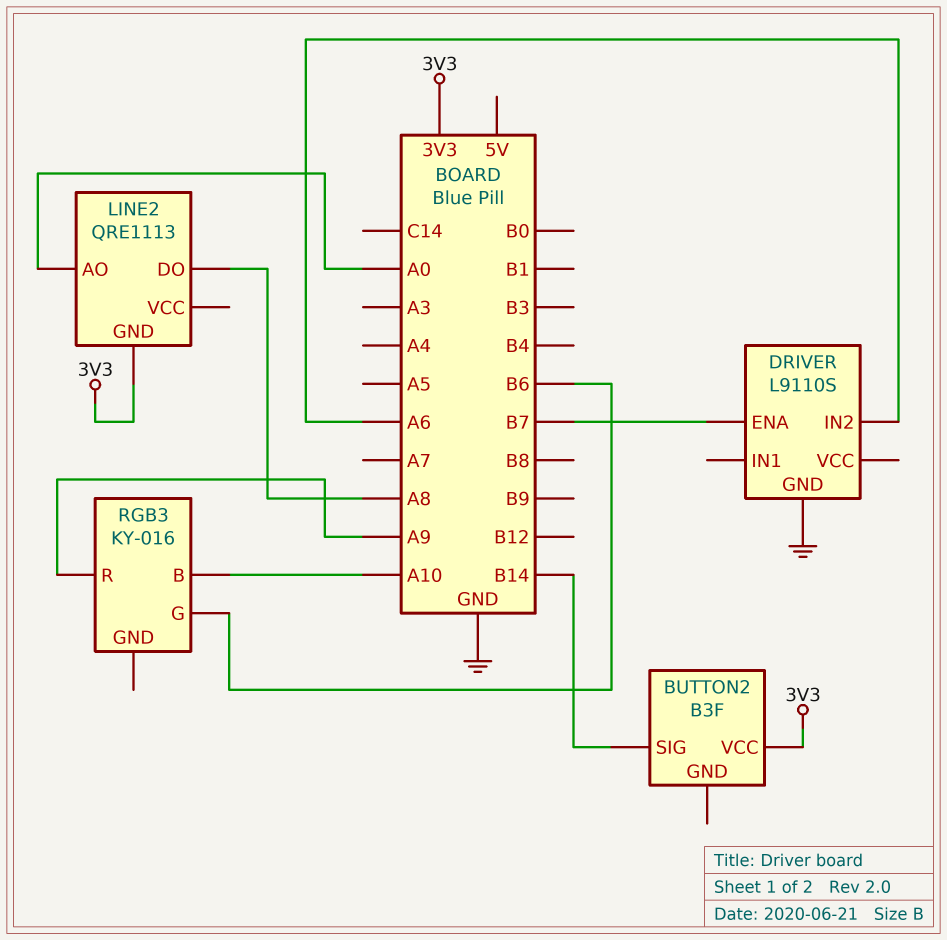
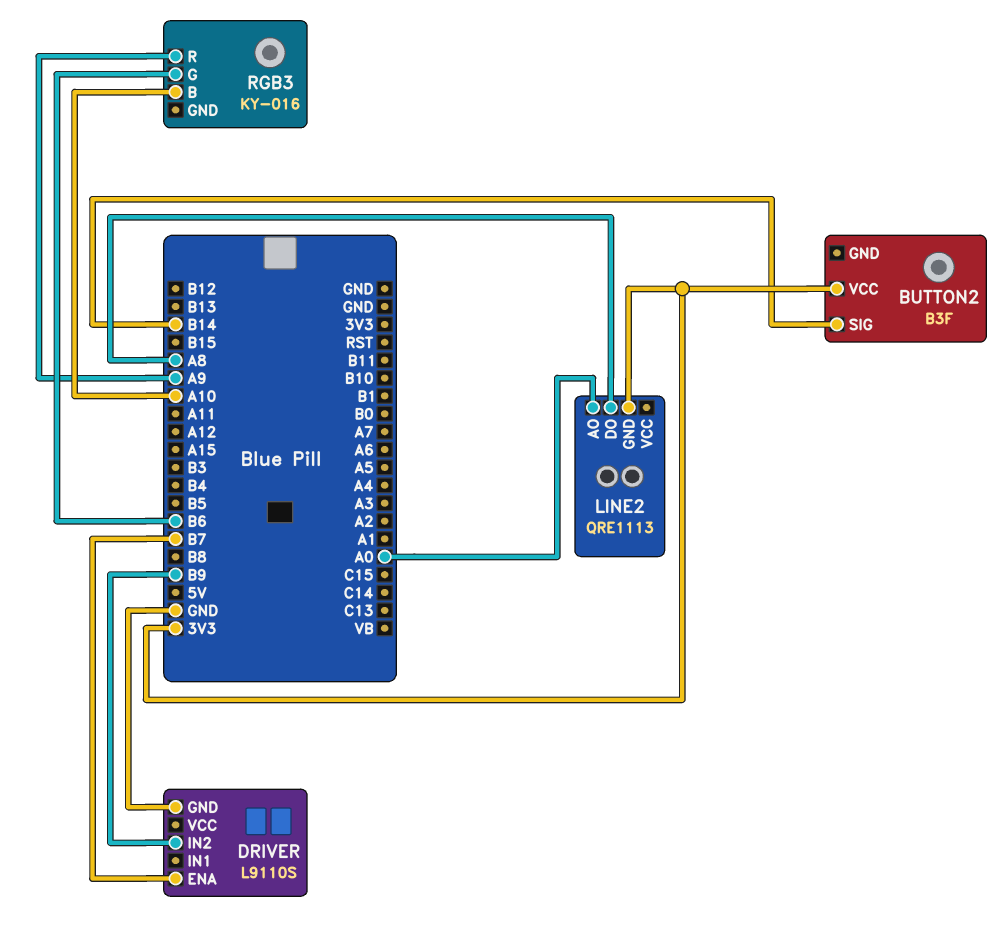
DRIVER pin IN2: A6 -> B9

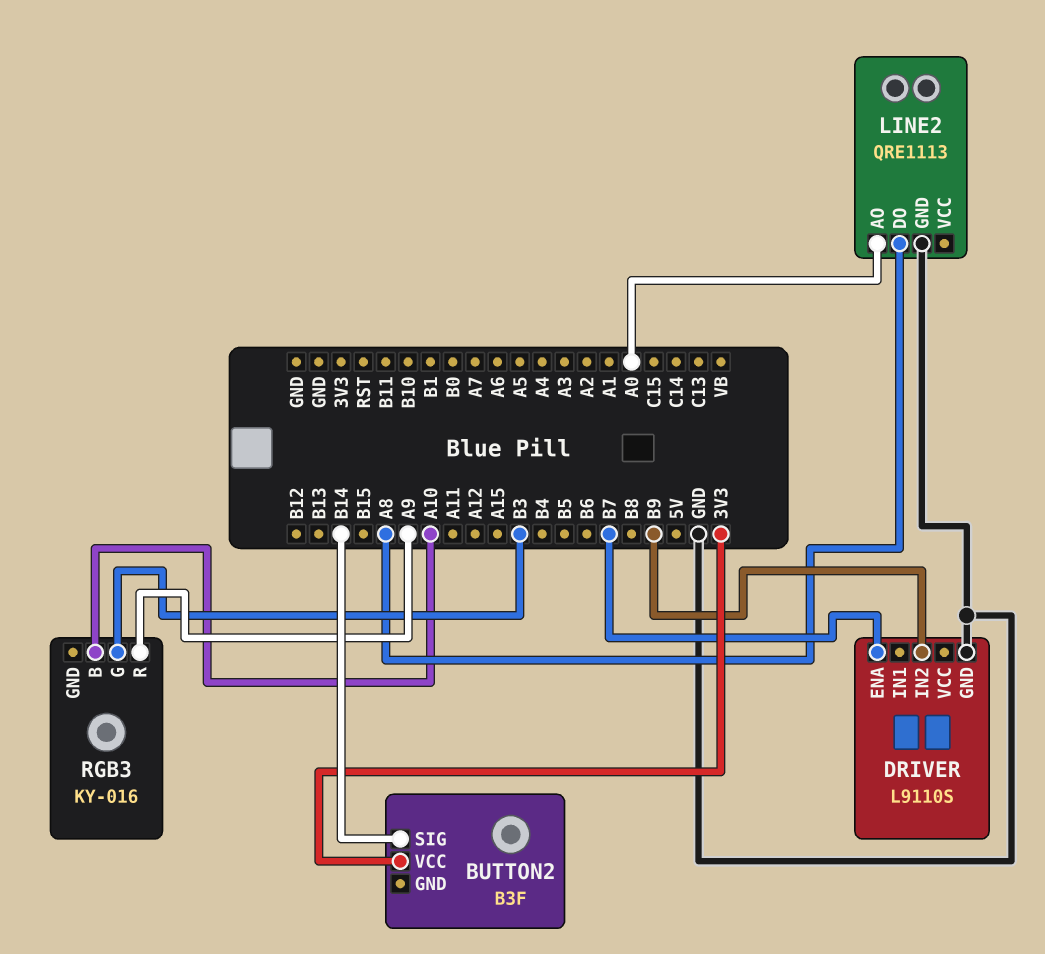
LINE2 pin GND: 3V3 -> GND
RGB3 pin G: B6 -> B3

